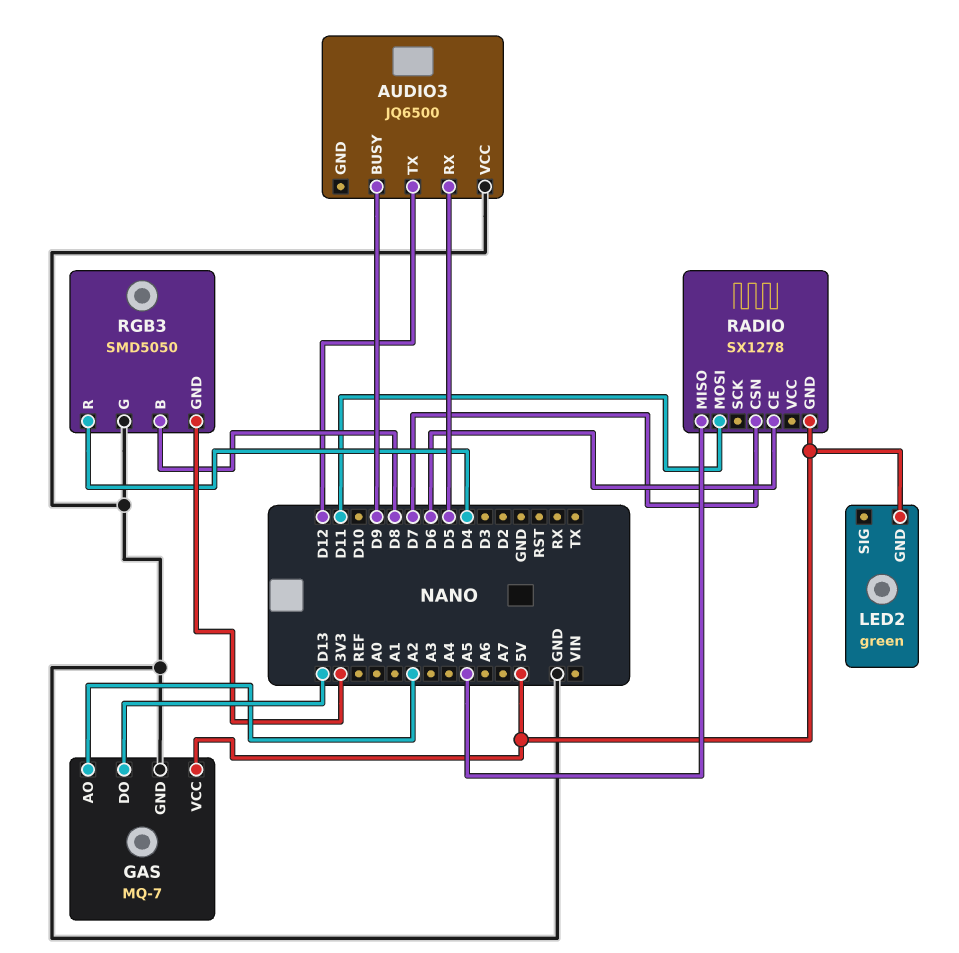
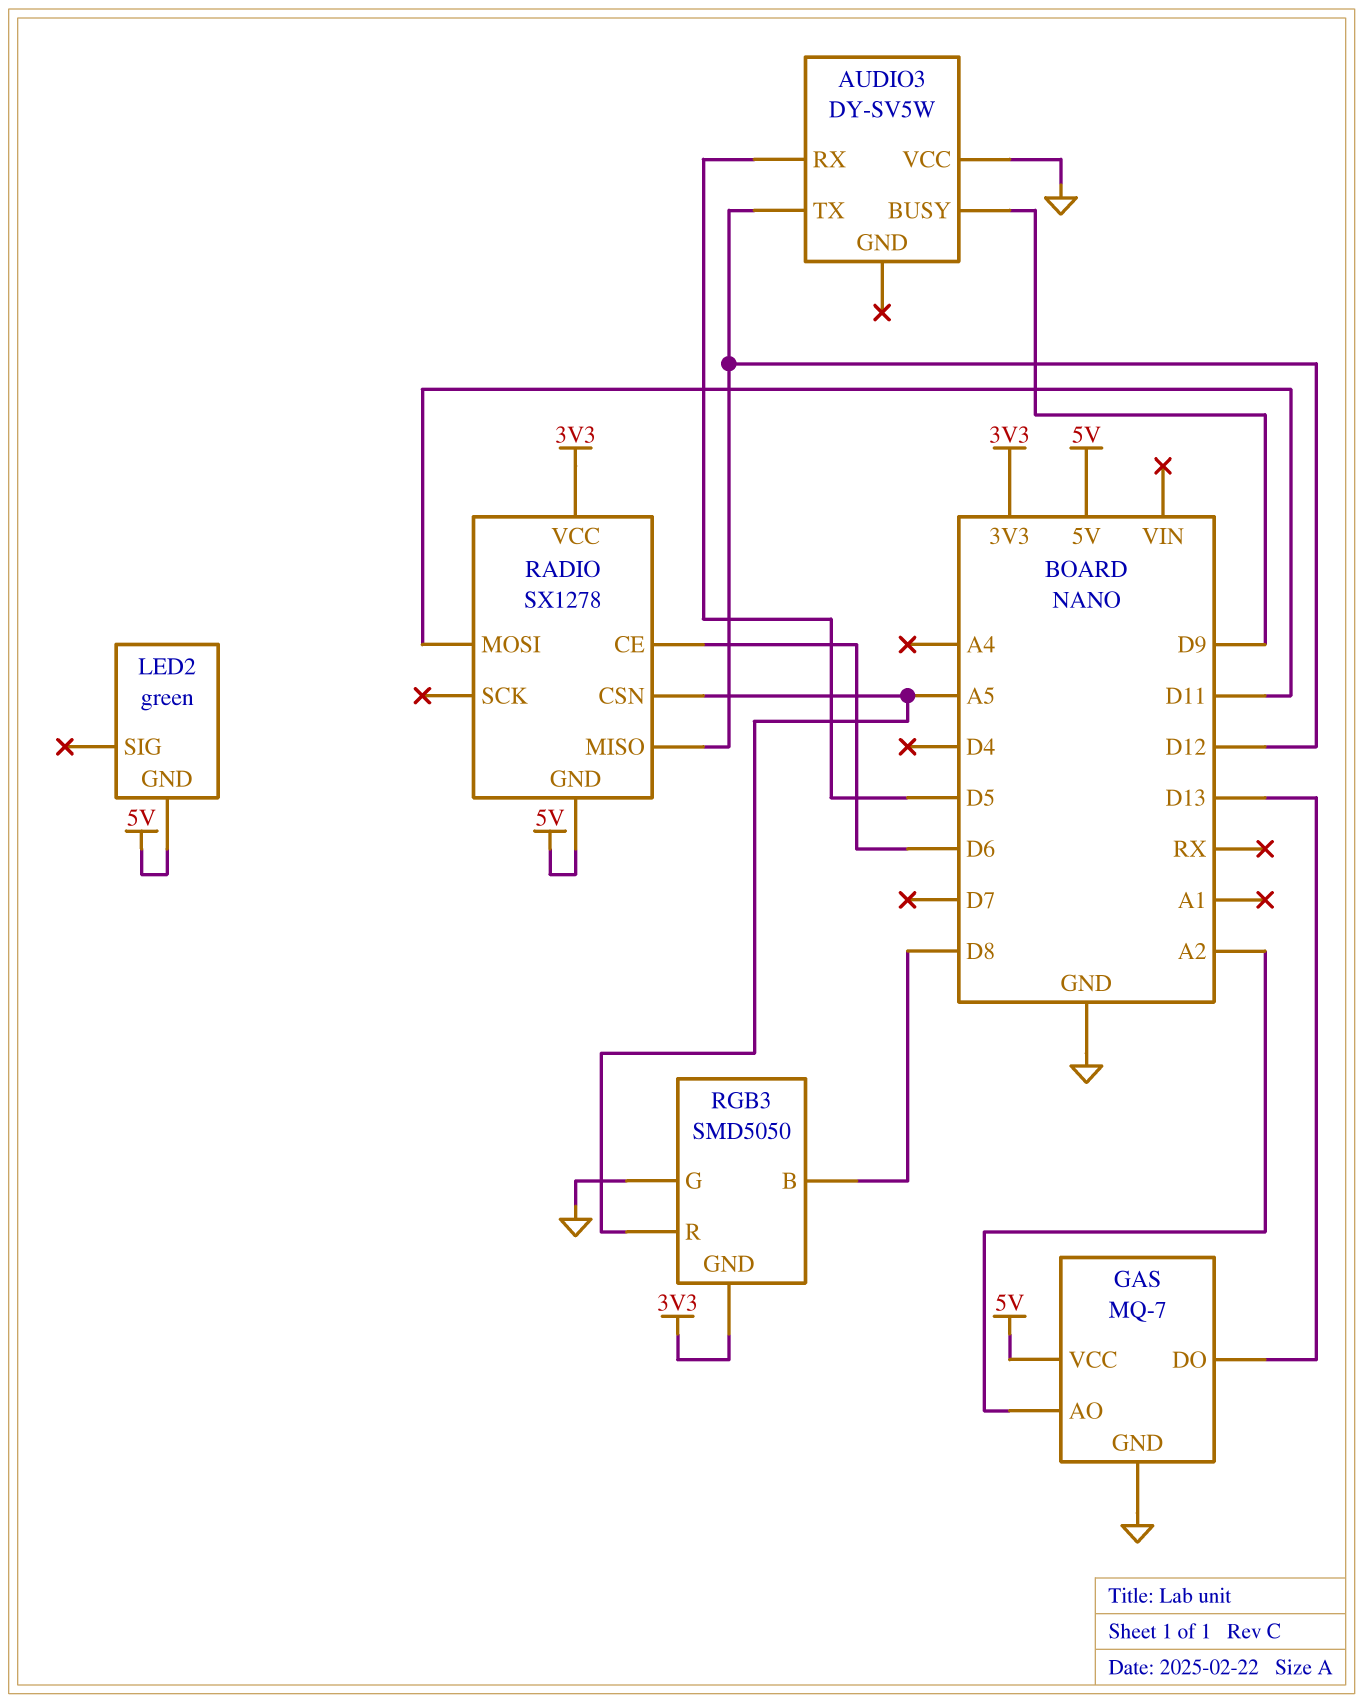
AUDIO3: JQ6500 -> DY-SV5W
RADIO pin CSN: D7 -> A5
RADIO pin MISO: A5 -> D12
RADIO pin VCC: none -> 3V3
RGB3 pin R: D4 -> A5

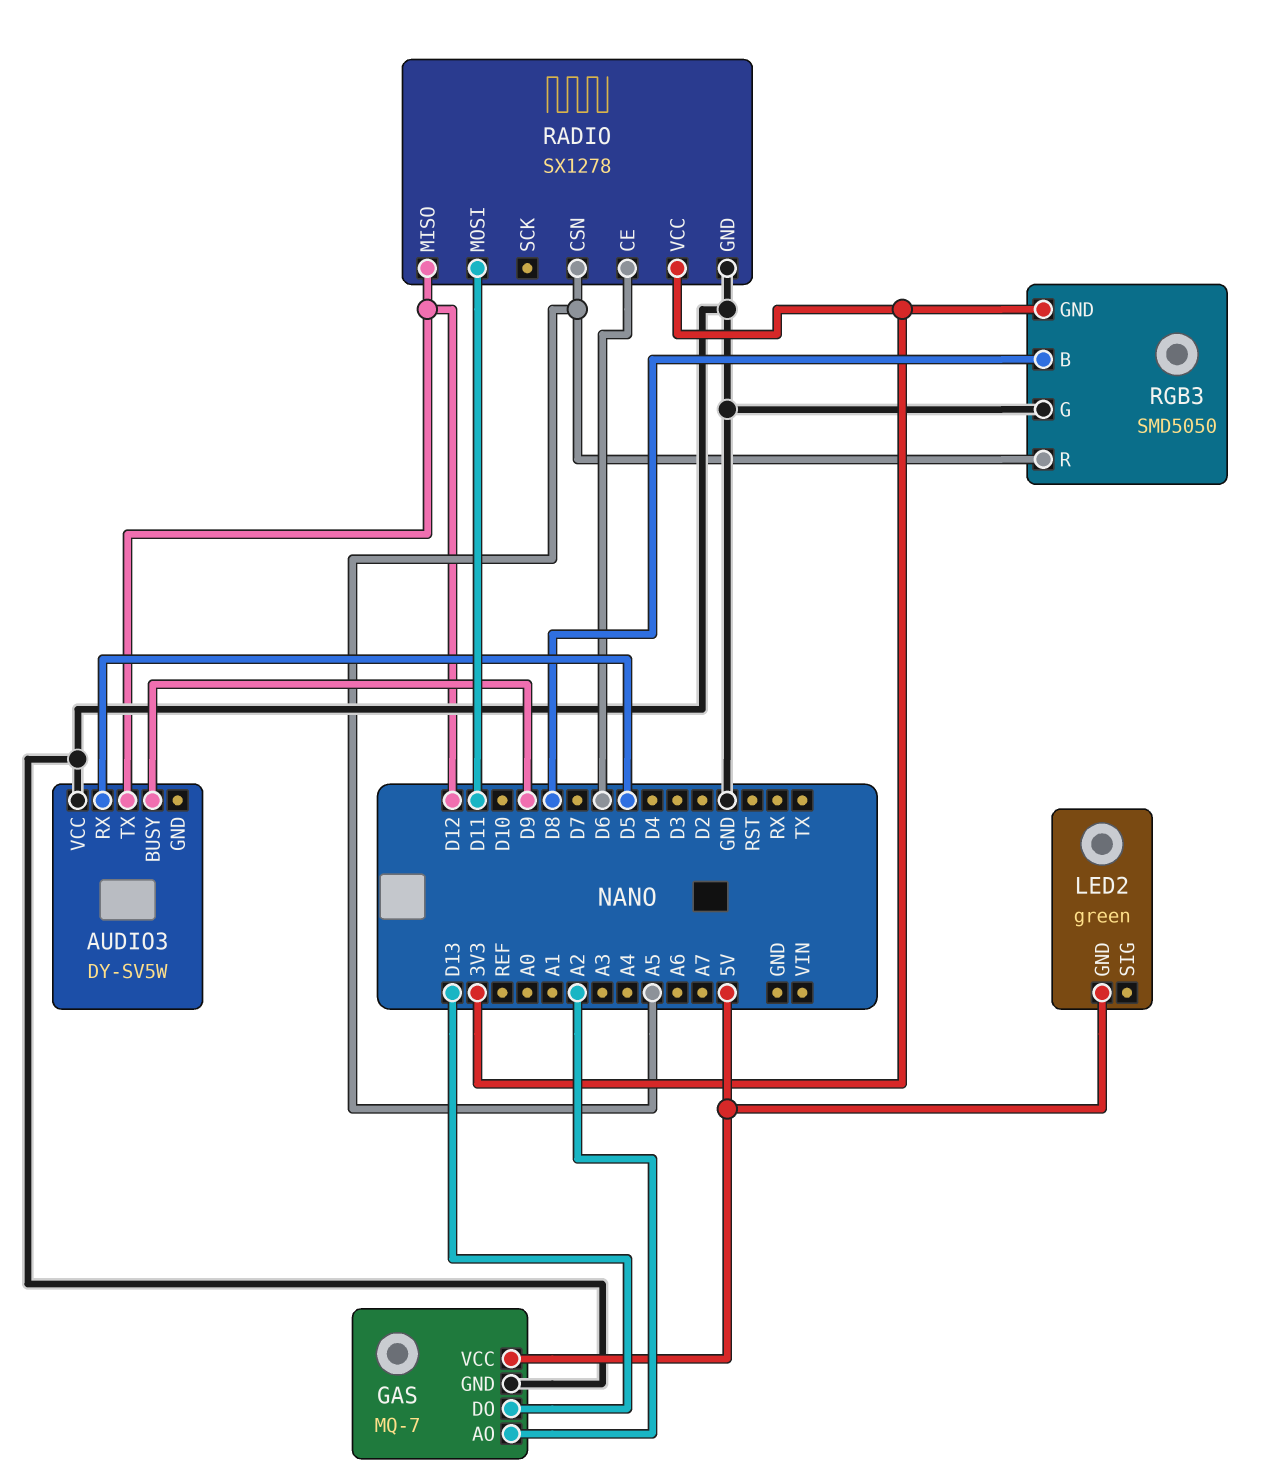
RADIO pin GND: 5V -> GND

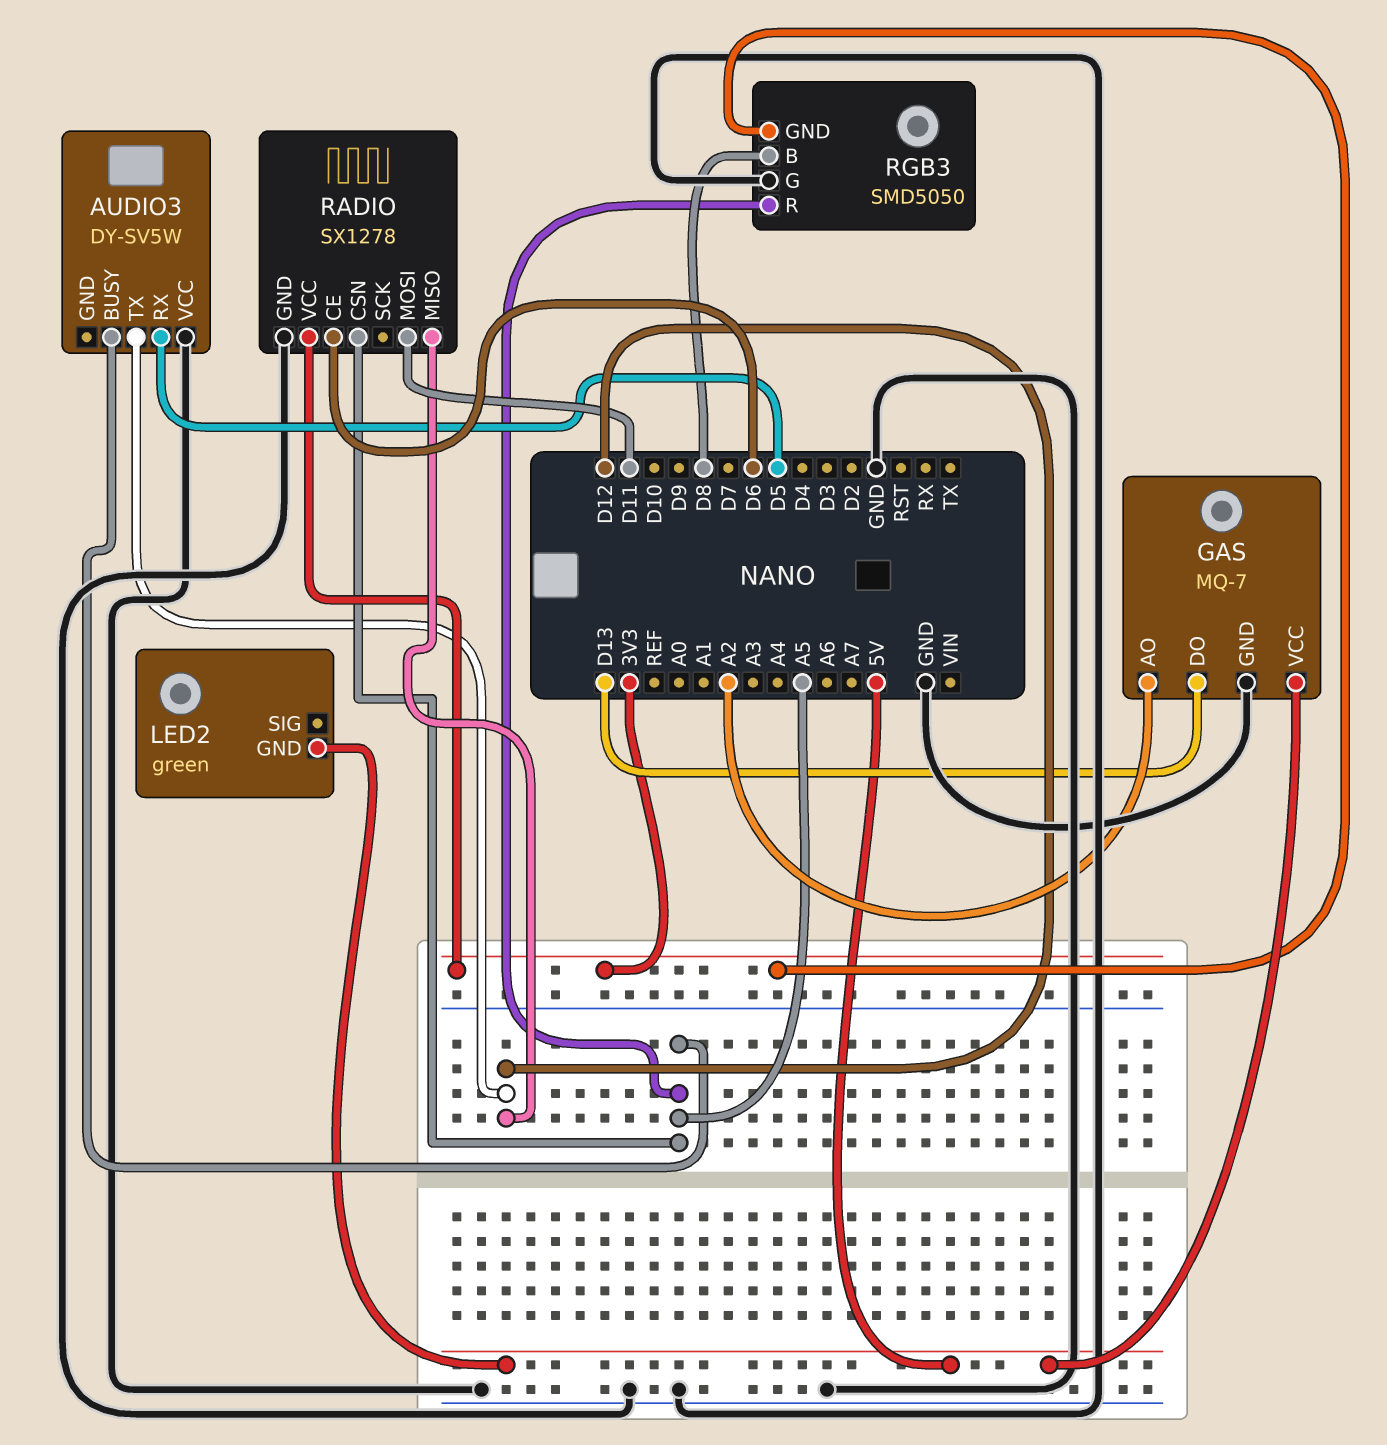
AUDIO3 pin BUSY: D9 -> A5

